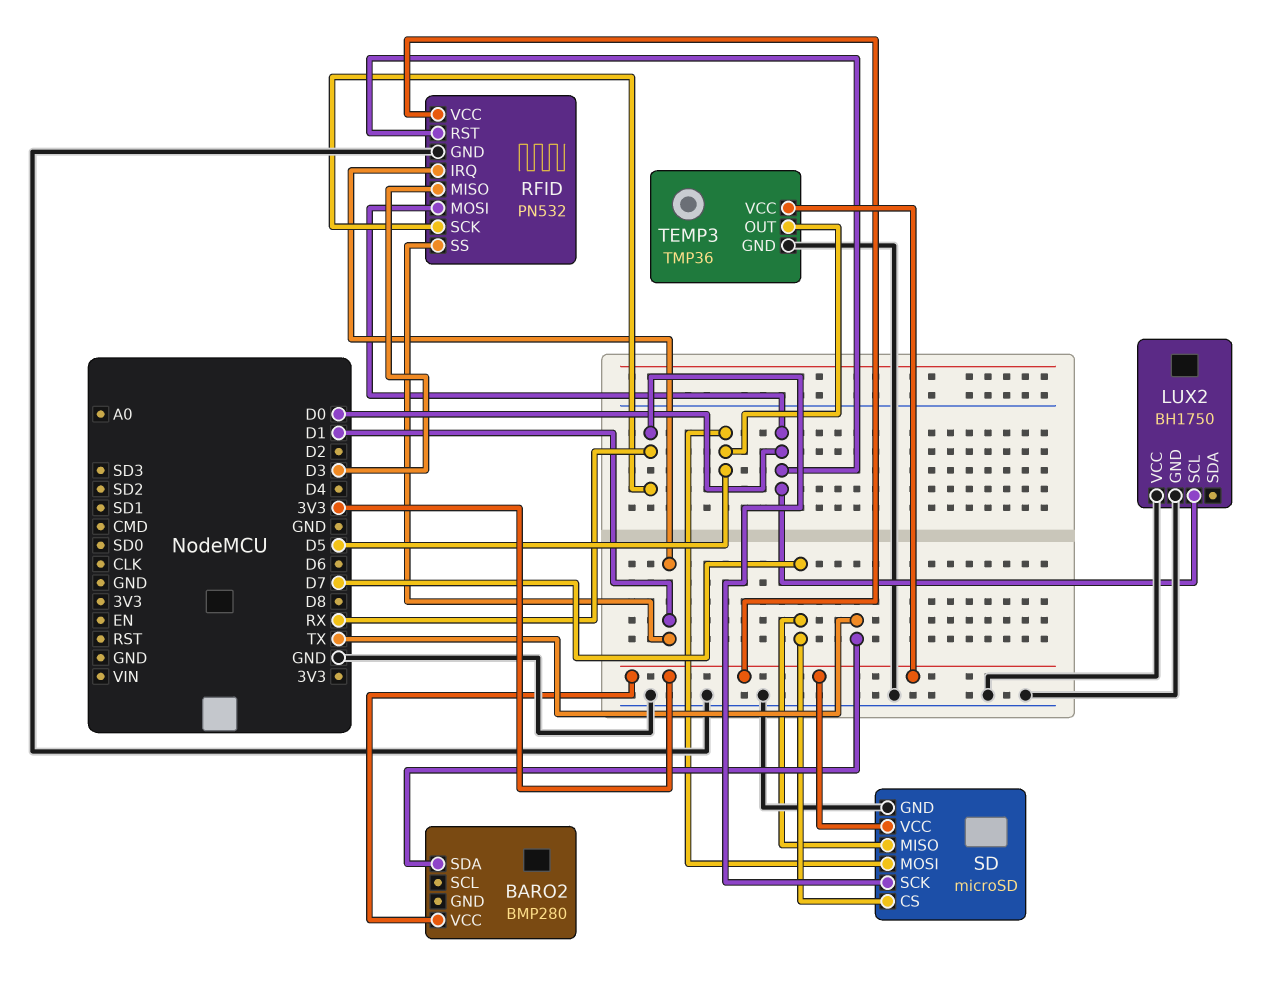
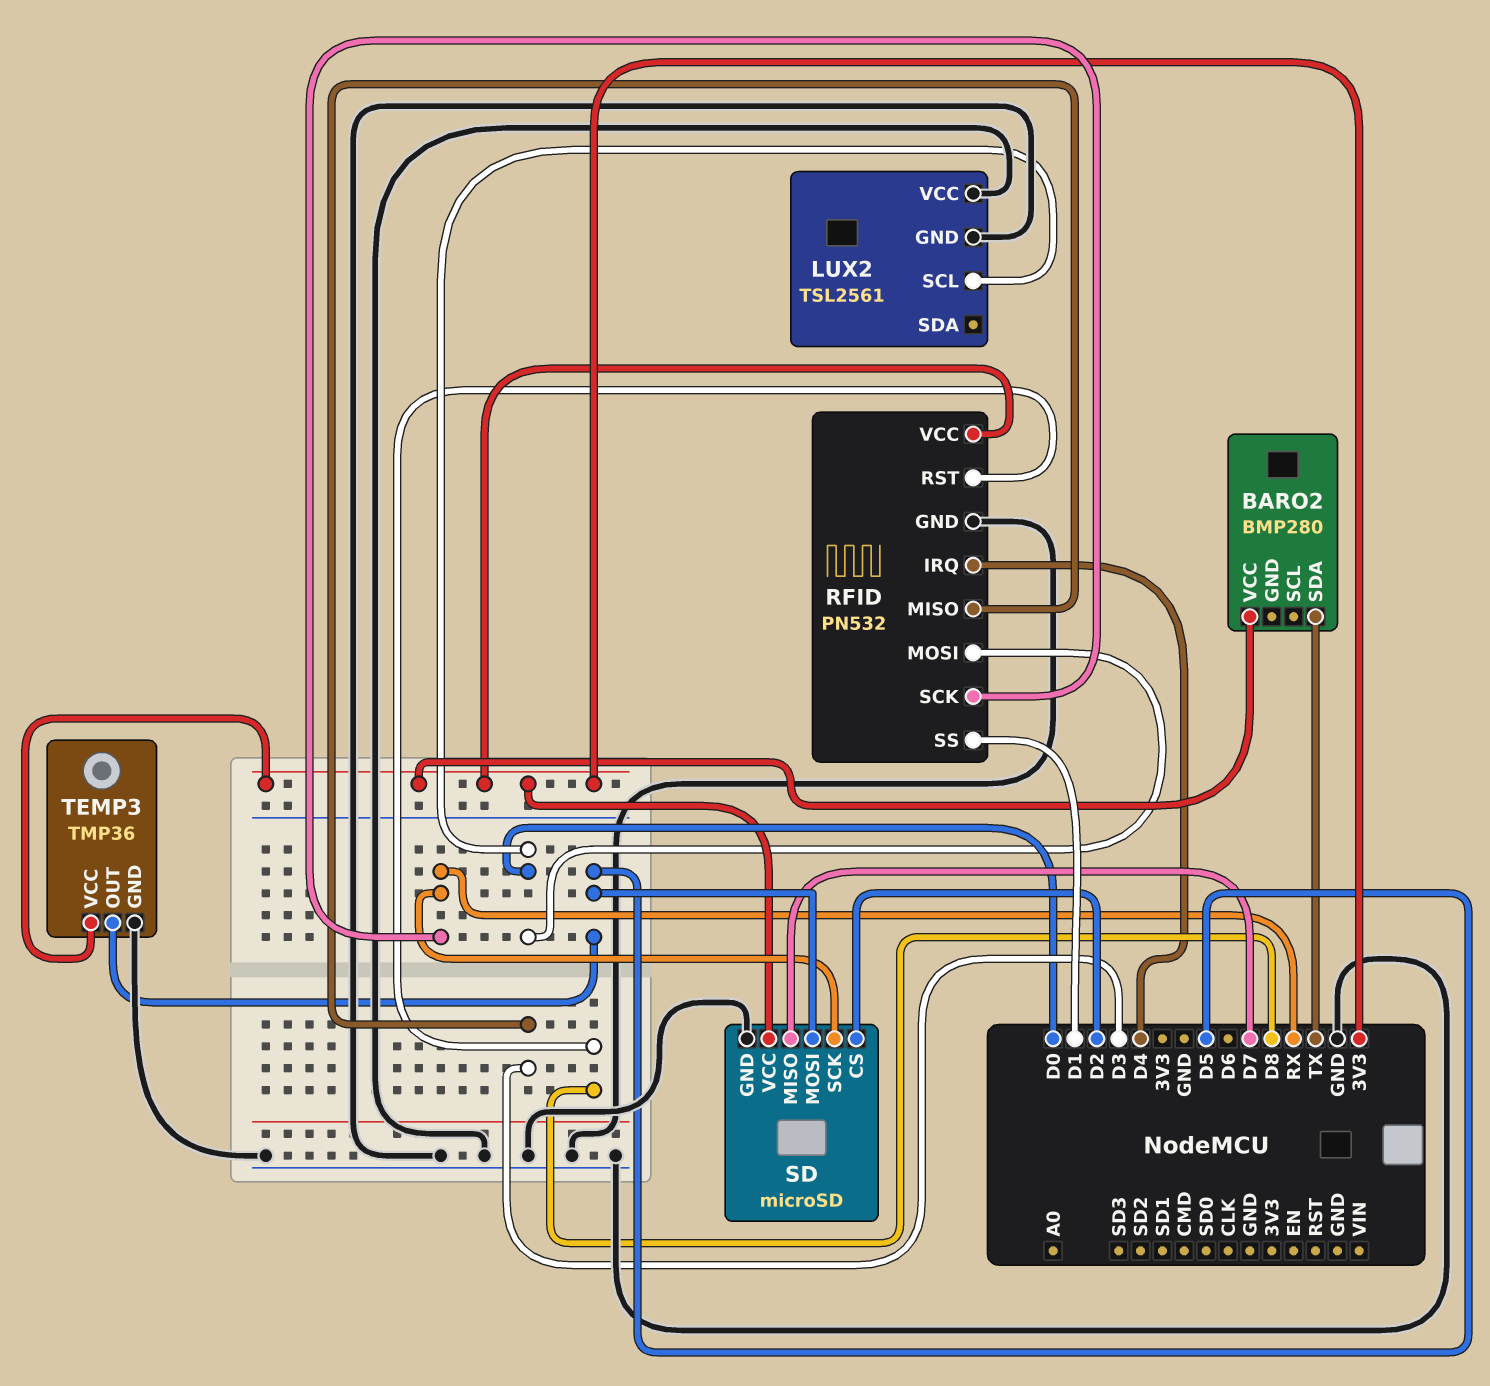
LUX2: BH1750 -> TSL2561
RFID pin IRQ: D1 -> D4
RFID pin RST: D0 -> D8
SD pin CS: D7 -> D2

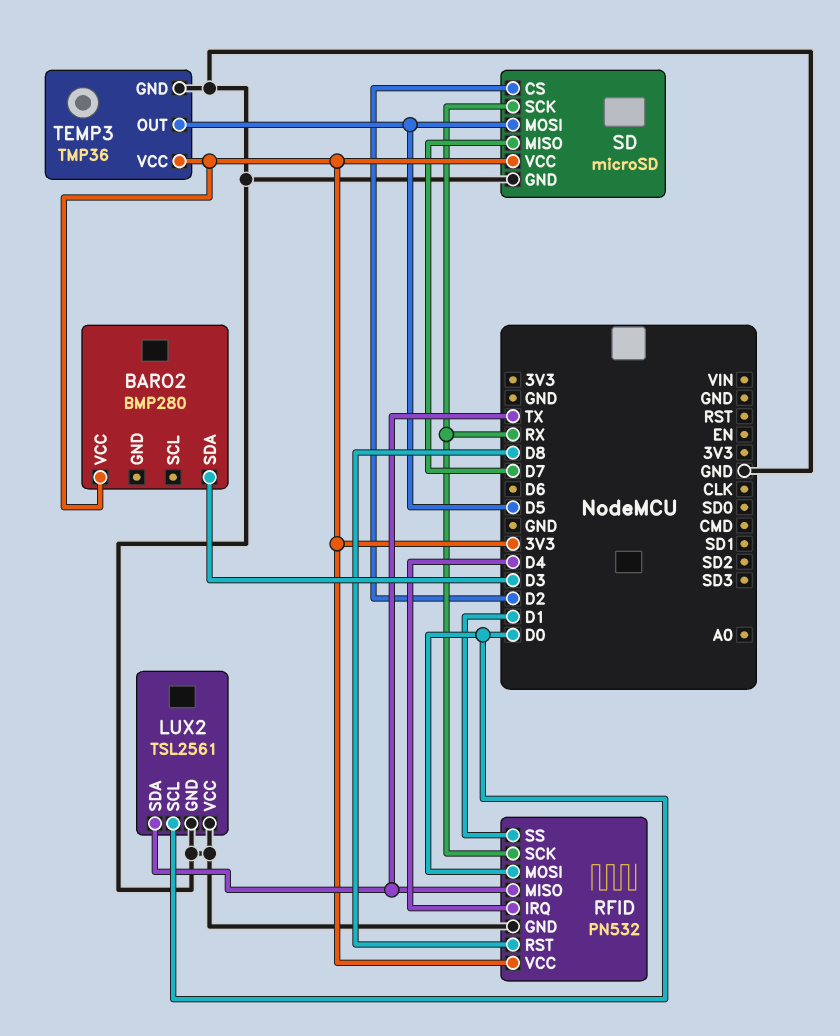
BARO2 pin SDA: TX -> D3
LUX2 pin SDA: none -> TX
RFID pin MISO: D3 -> TX

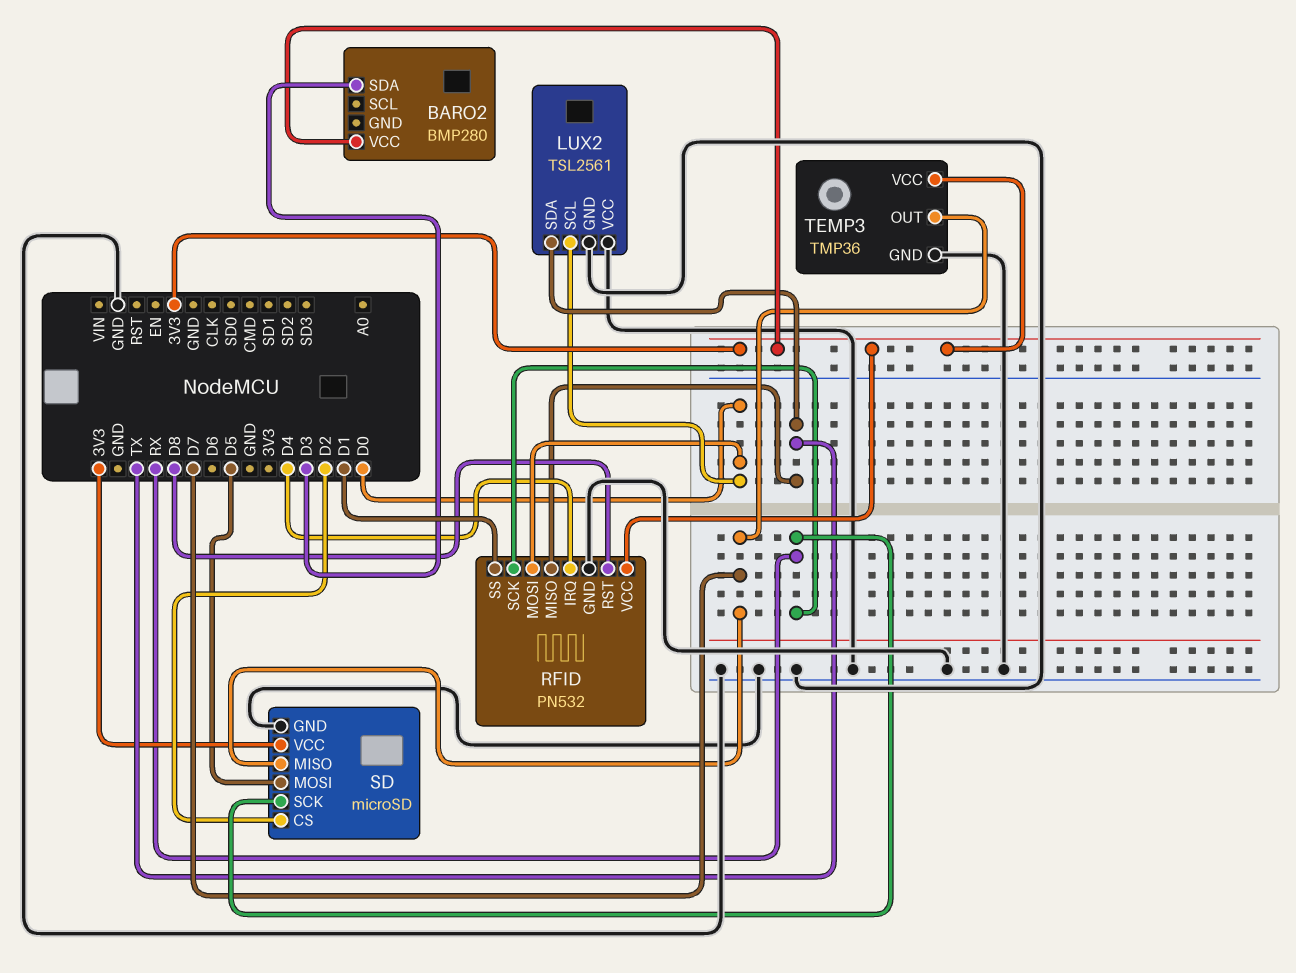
TEMP3 pin OUT: D5 -> D7

